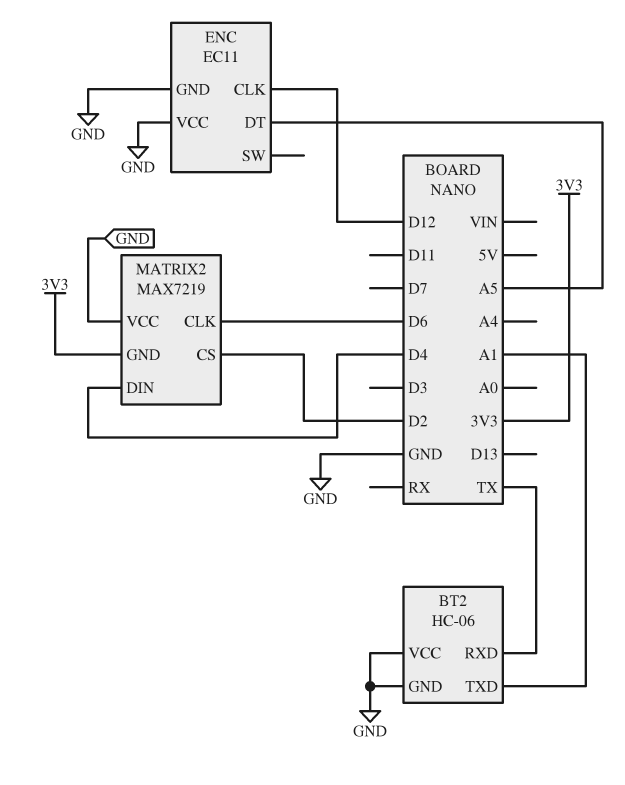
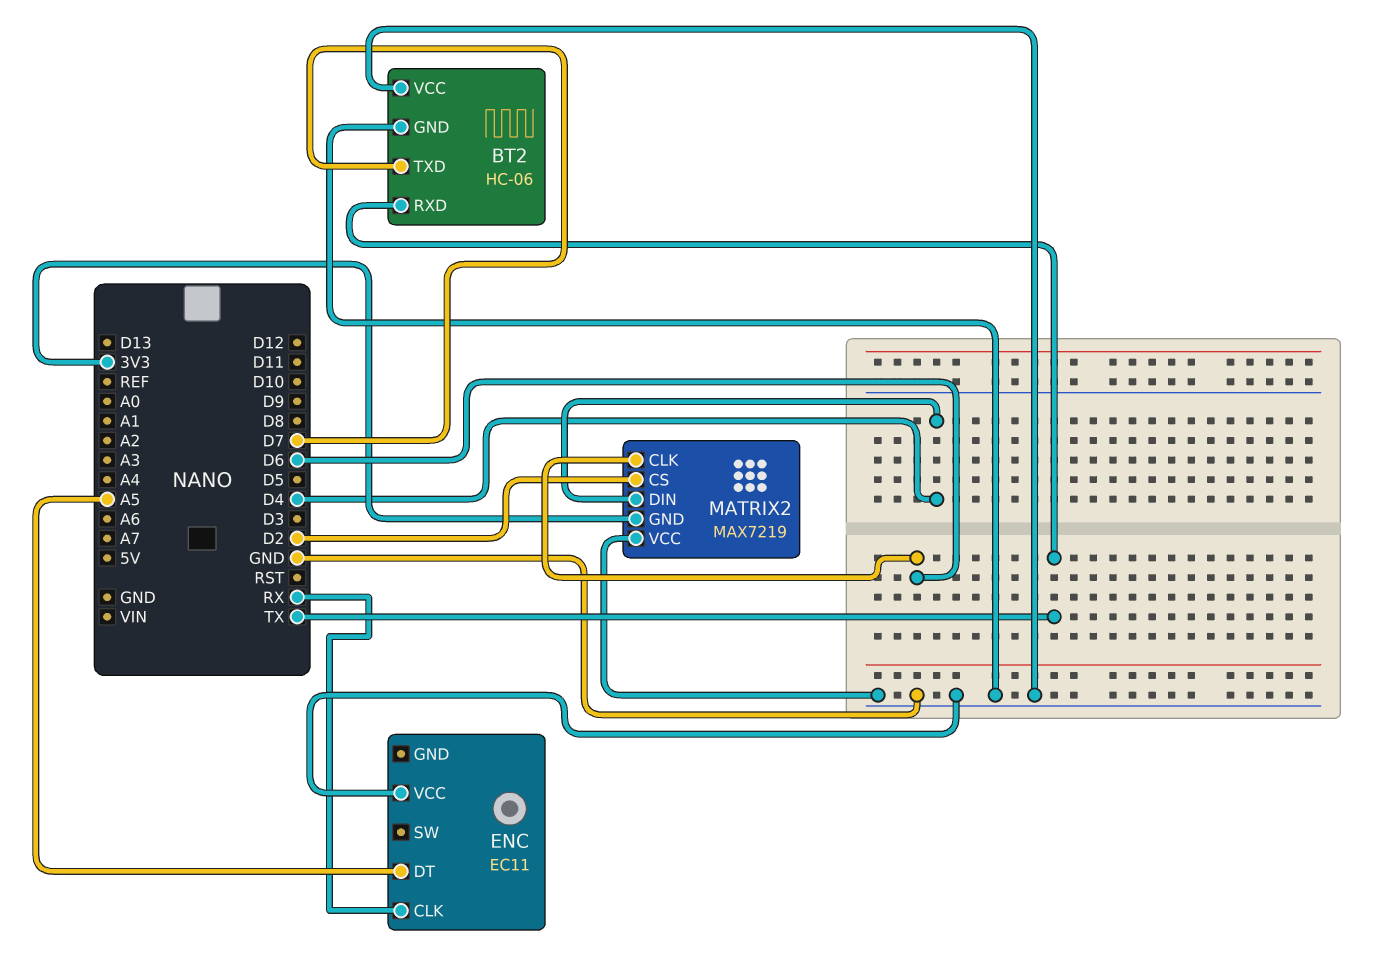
BT2 pin TXD: A1 -> D7
ENC pin CLK: D12 -> RX
ENC pin GND: GND -> none

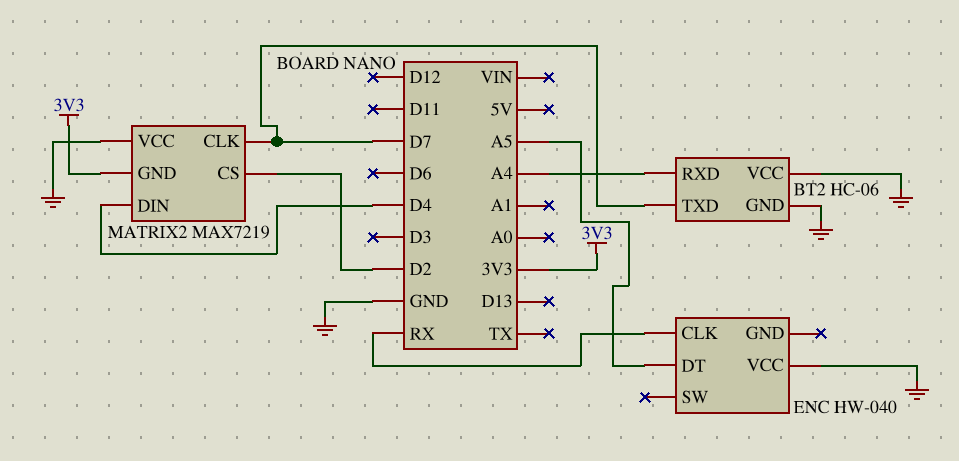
BT2 pin RXD: TX -> A4
ENC: EC11 -> HW-040
MATRIX2 pin CLK: D6 -> D7

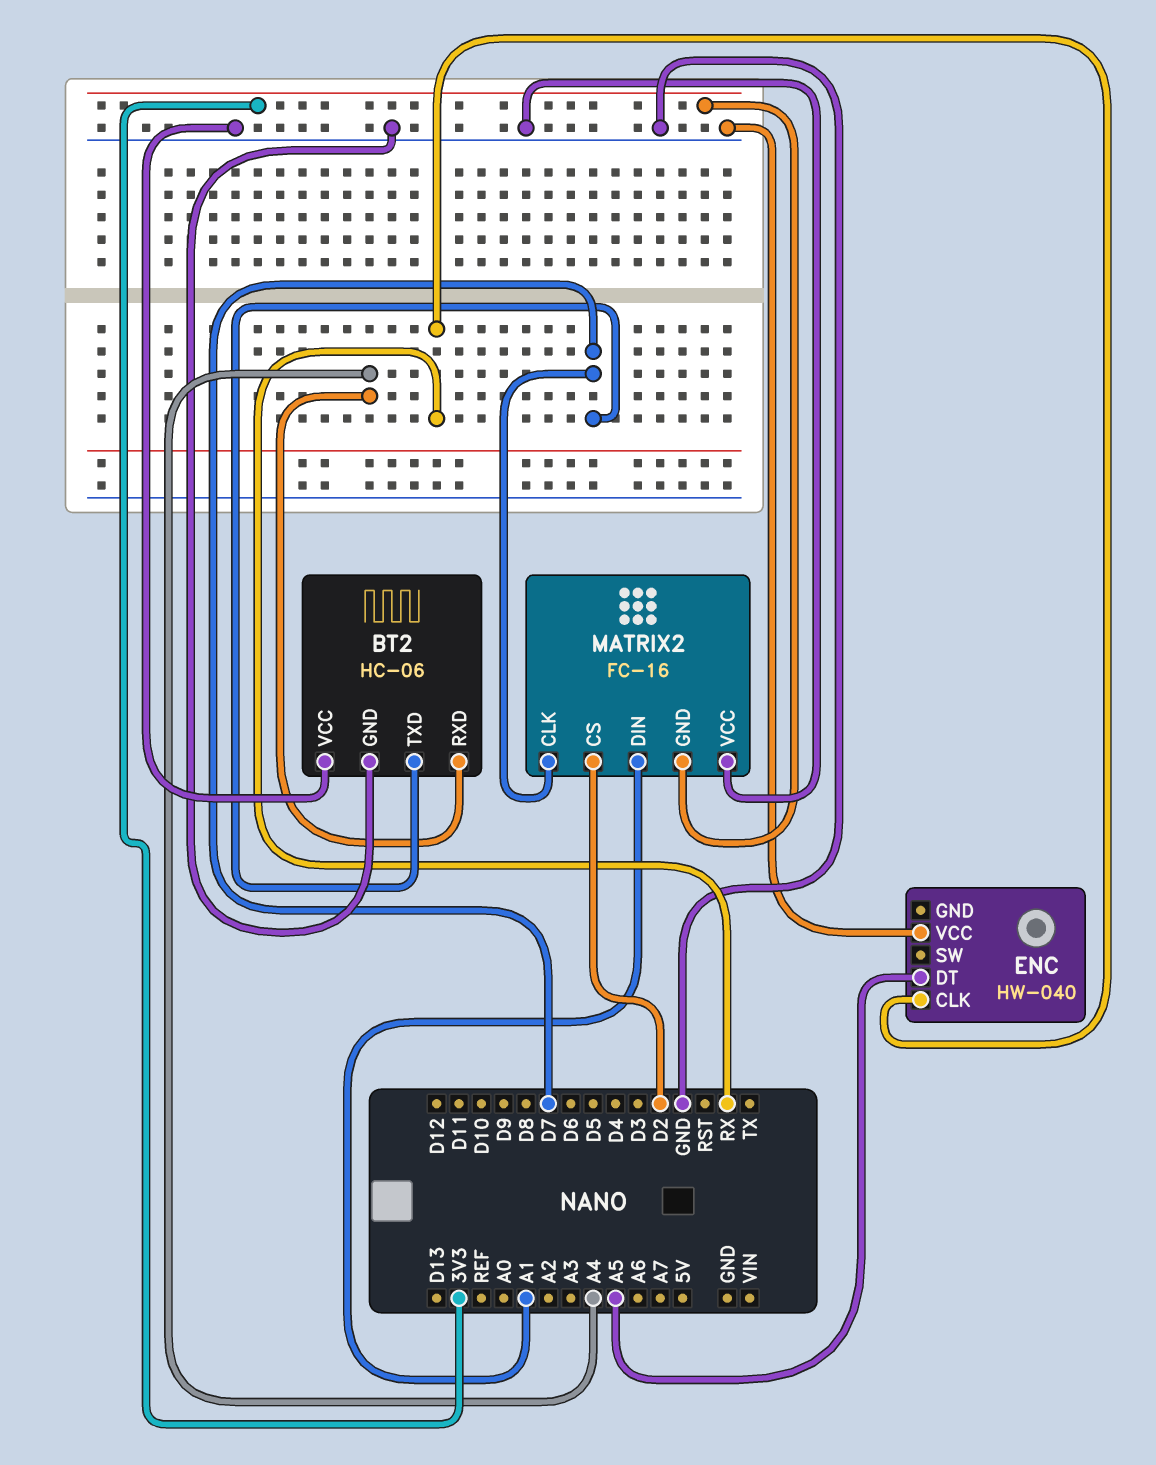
MATRIX2: MAX7219 -> FC-16
MATRIX2 pin DIN: D4 -> A1

